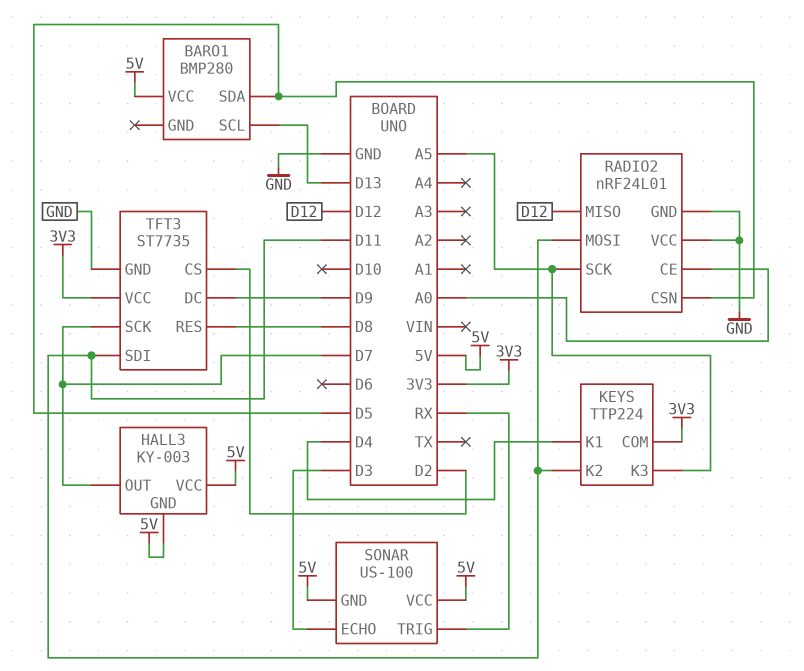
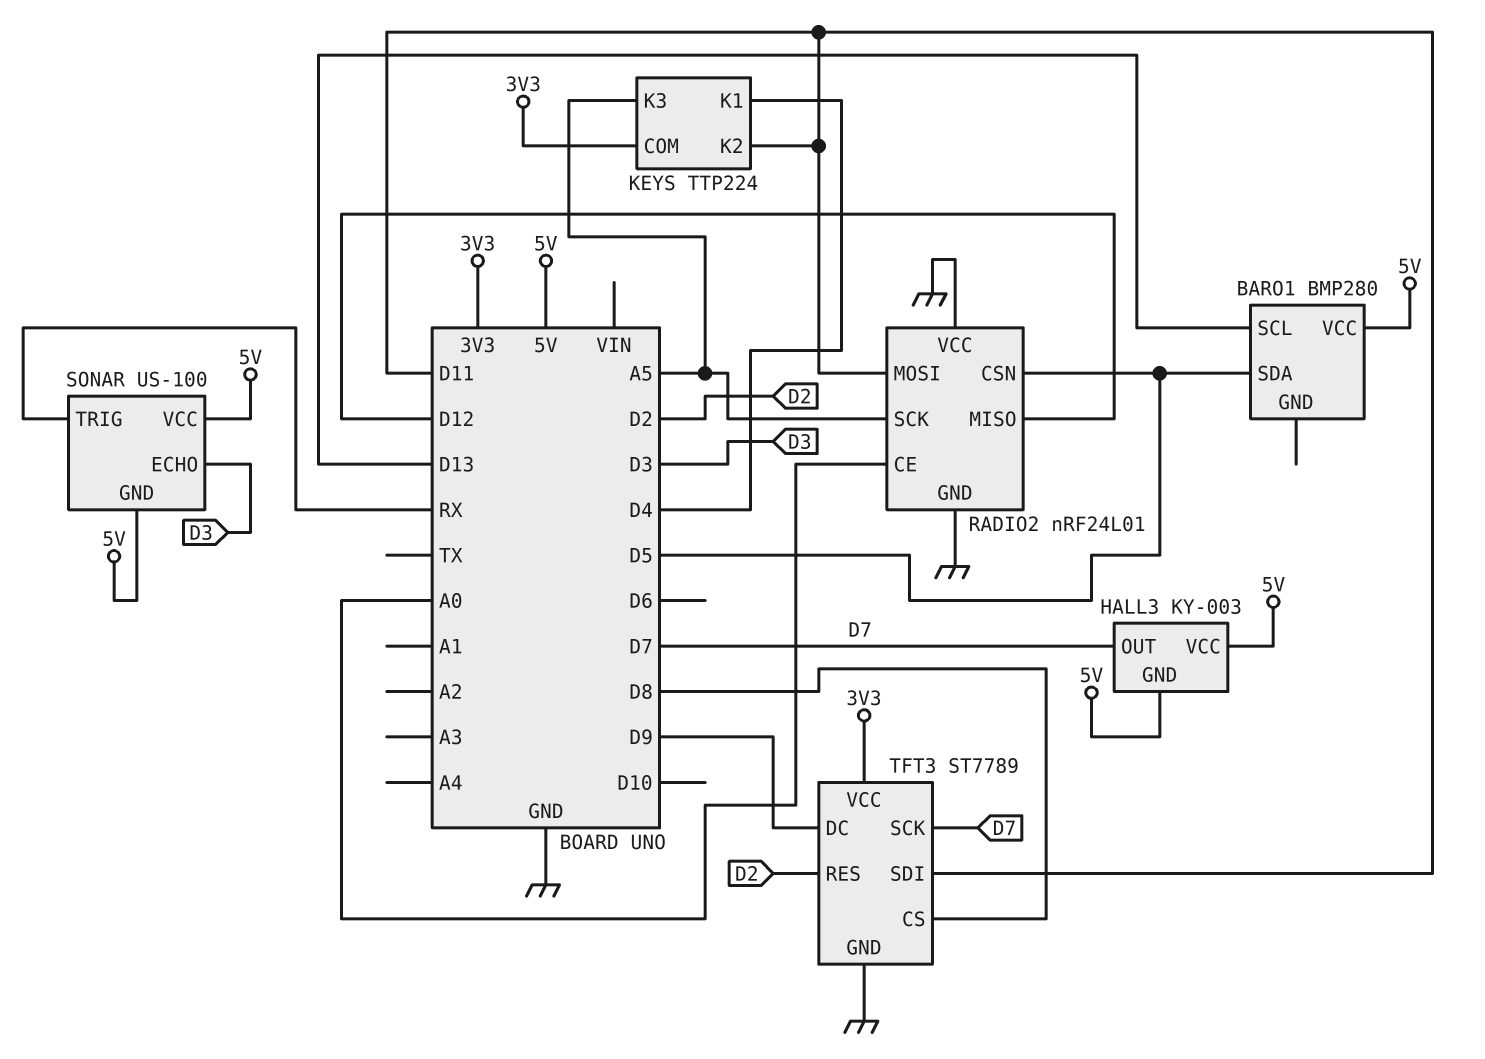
TFT3: ST7735 -> ST7789
TFT3 pin CS: D2 -> D8
TFT3 pin RES: D8 -> D2

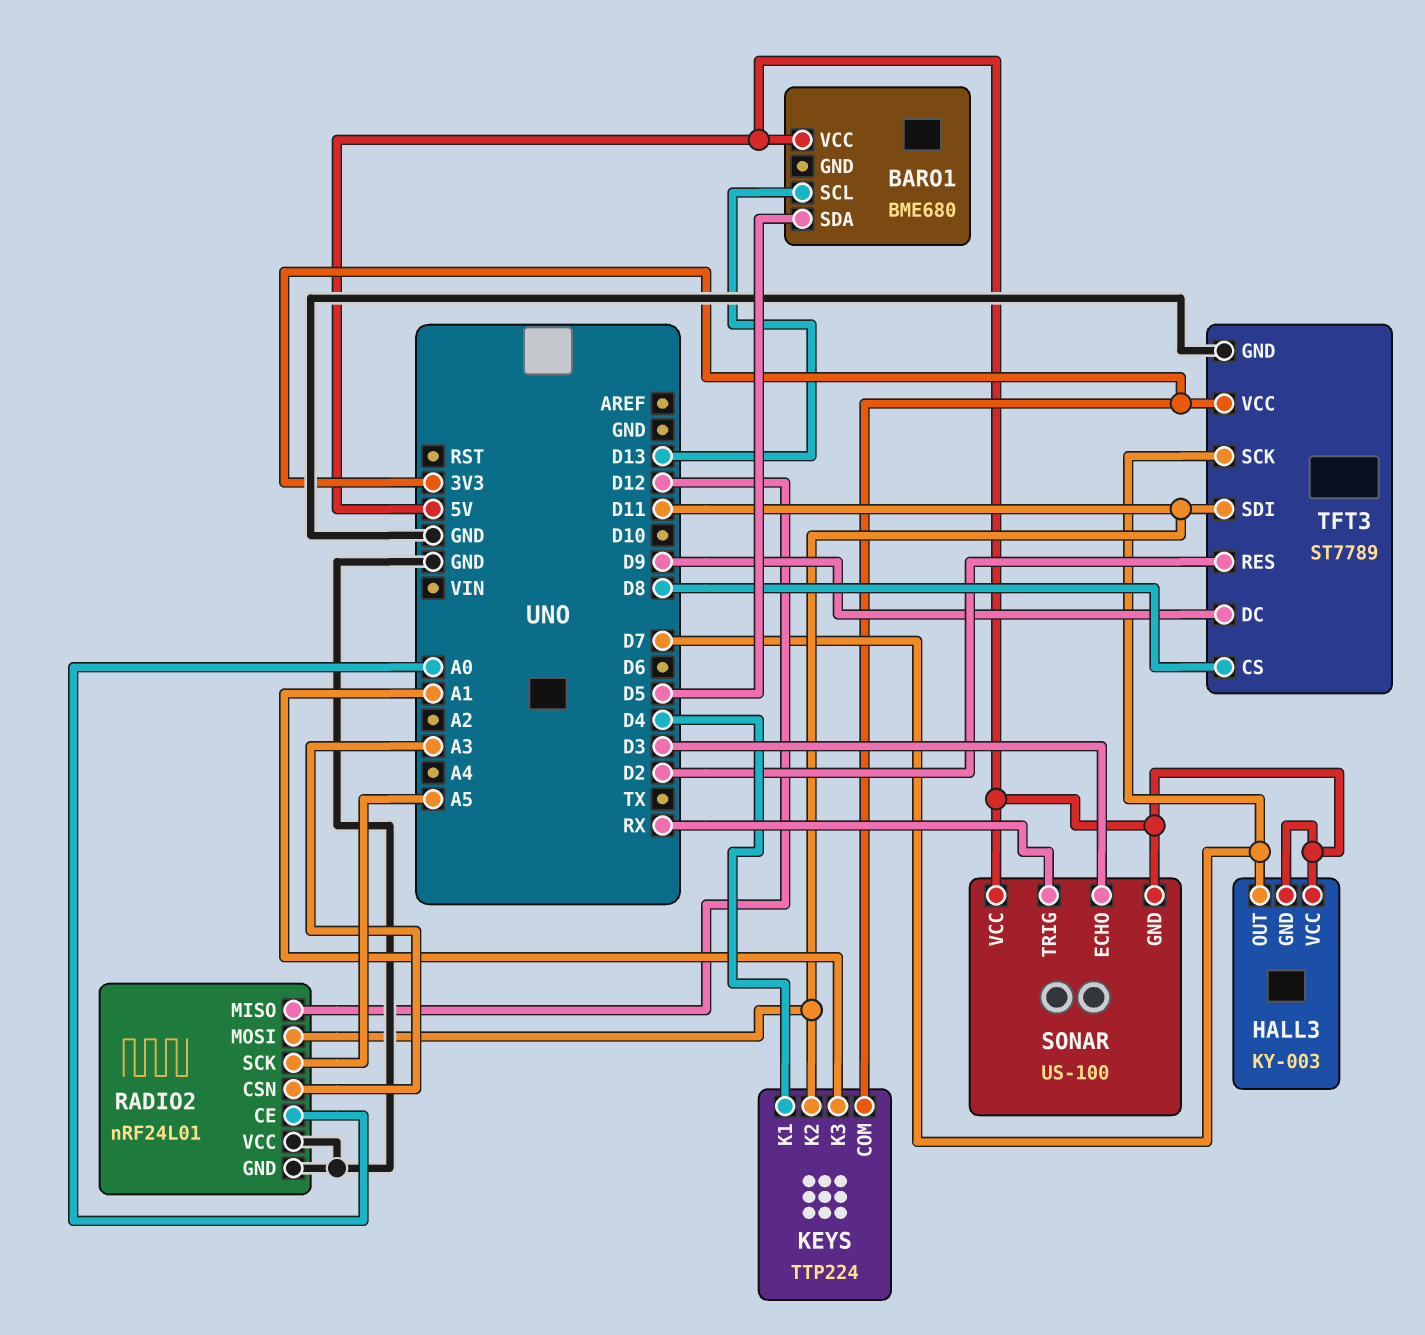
BARO1: BMP280 -> BME680
KEYS pin K3: A5 -> A1
RADIO2 pin CSN: D5 -> A3

